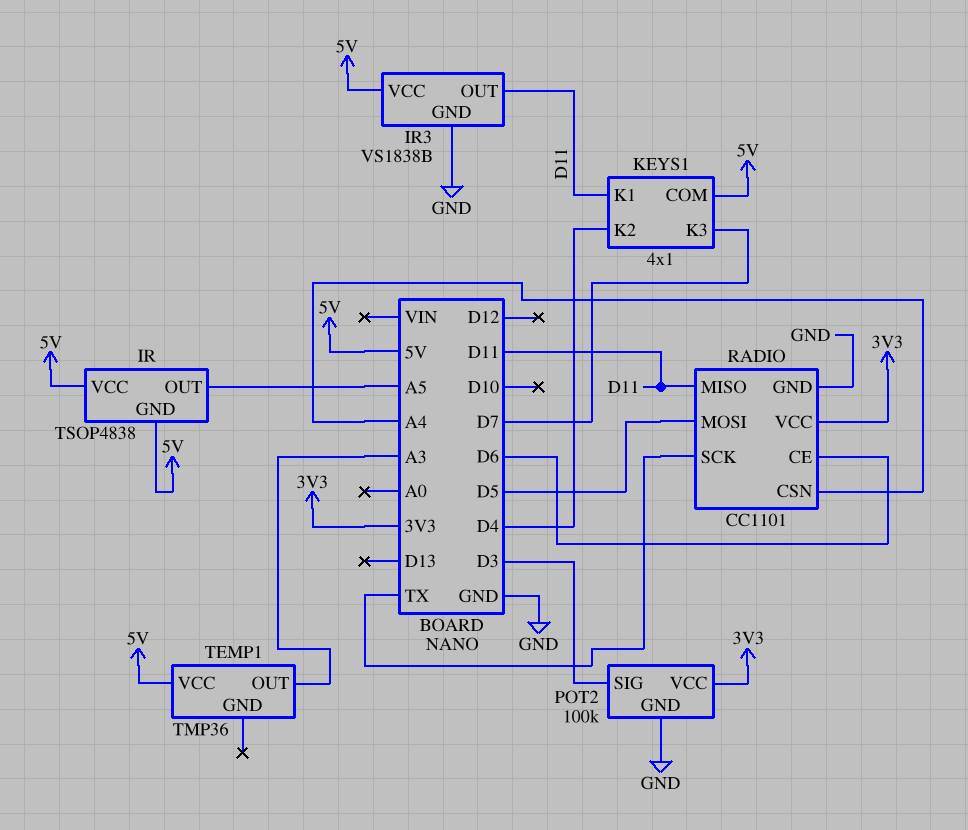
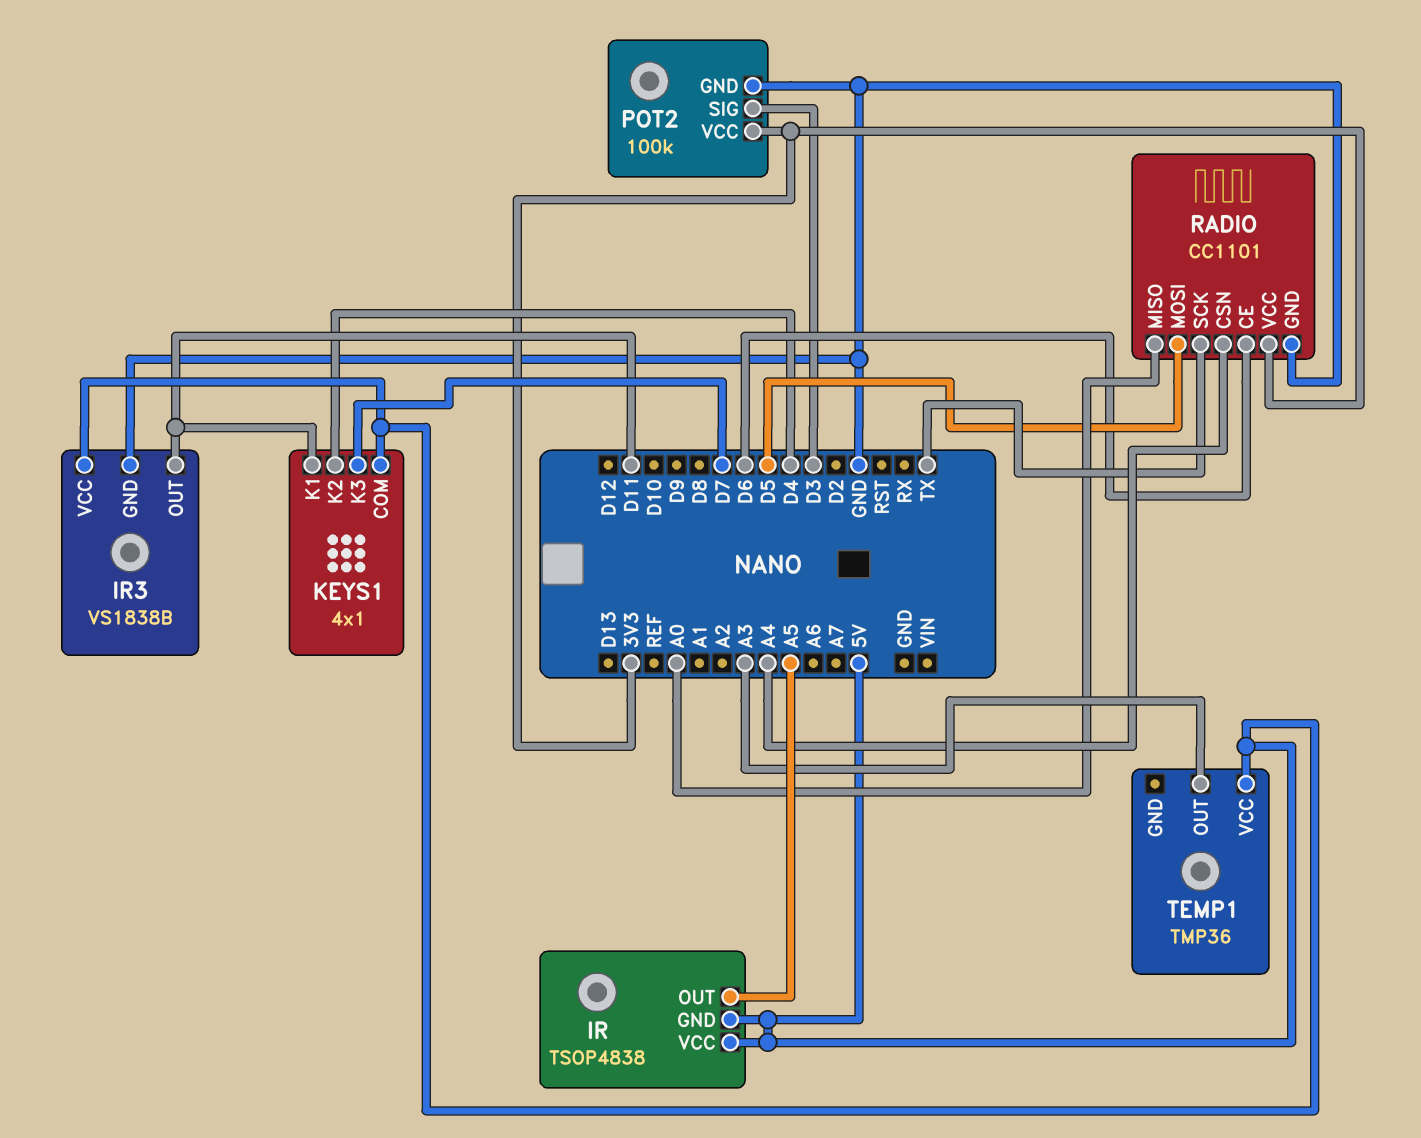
RADIO pin MISO: D11 -> A0

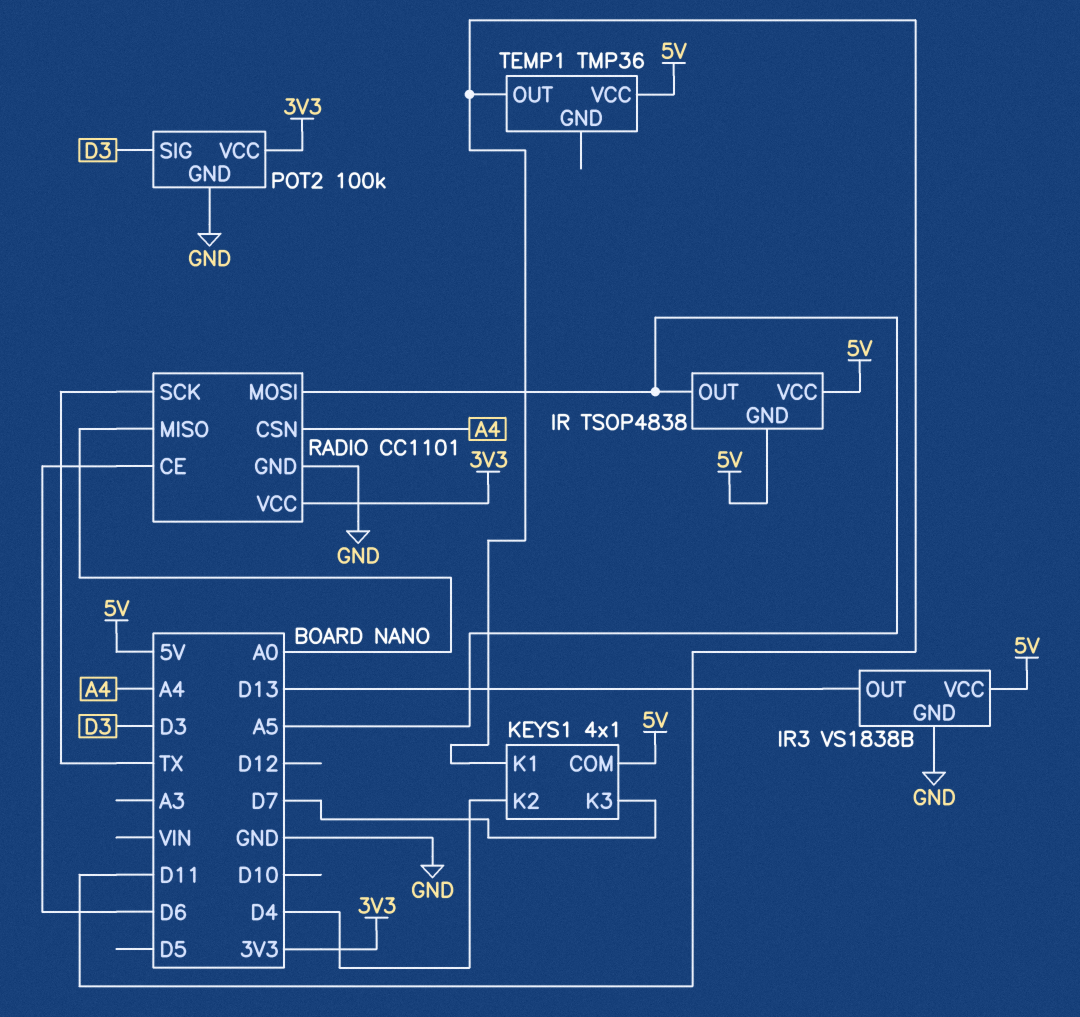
IR3 pin OUT: D11 -> D13
RADIO pin MOSI: D5 -> A5
TEMP1 pin OUT: A3 -> D11

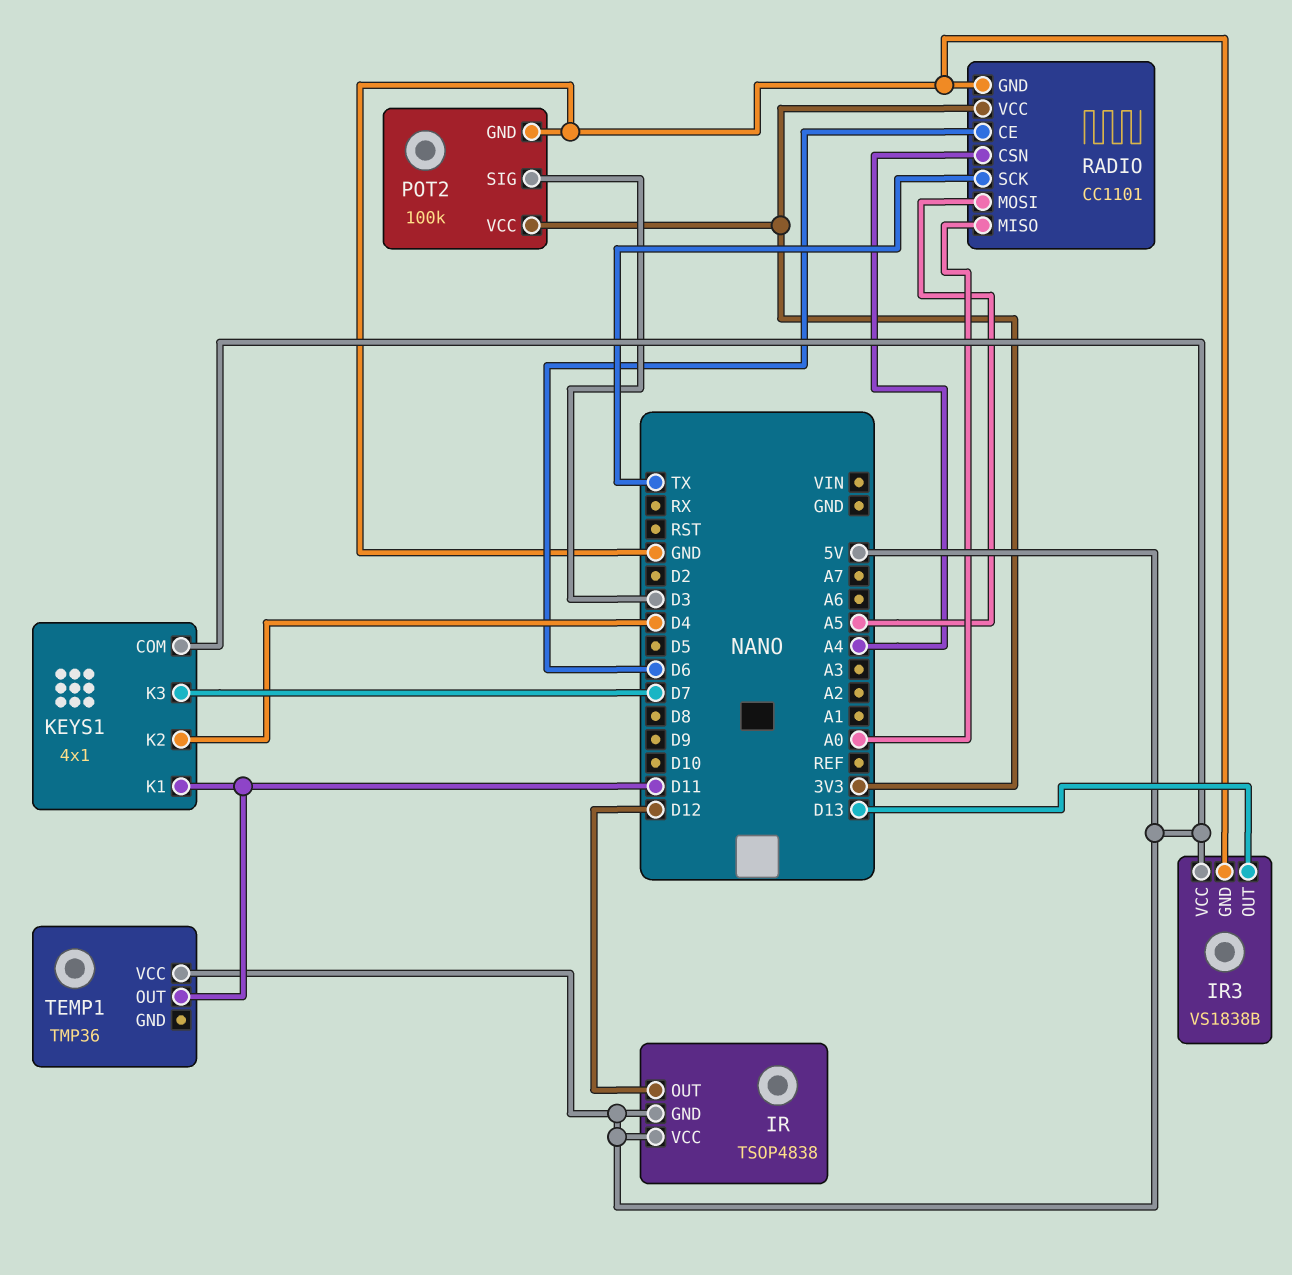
IR pin OUT: A5 -> D12

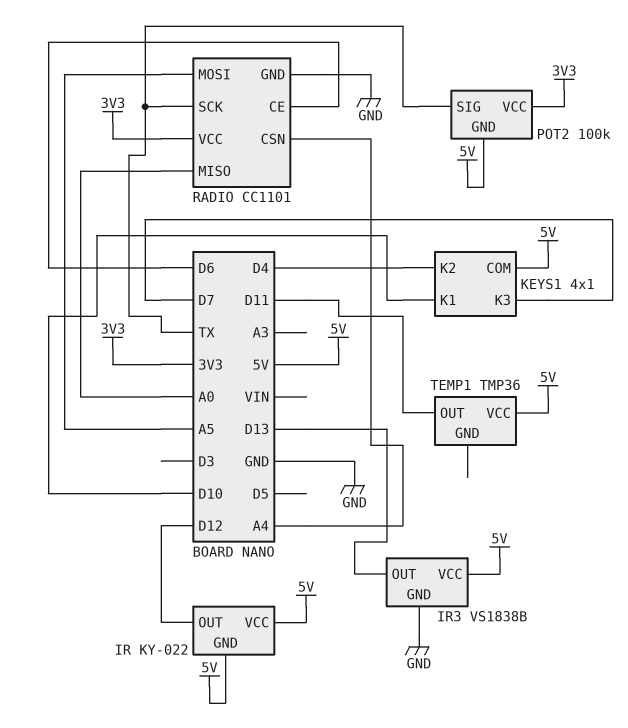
IR: TSOP4838 -> KY-022
KEYS1 pin K1: D11 -> D10
POT2 pin GND: GND -> 5V
POT2 pin SIG: D3 -> TX

